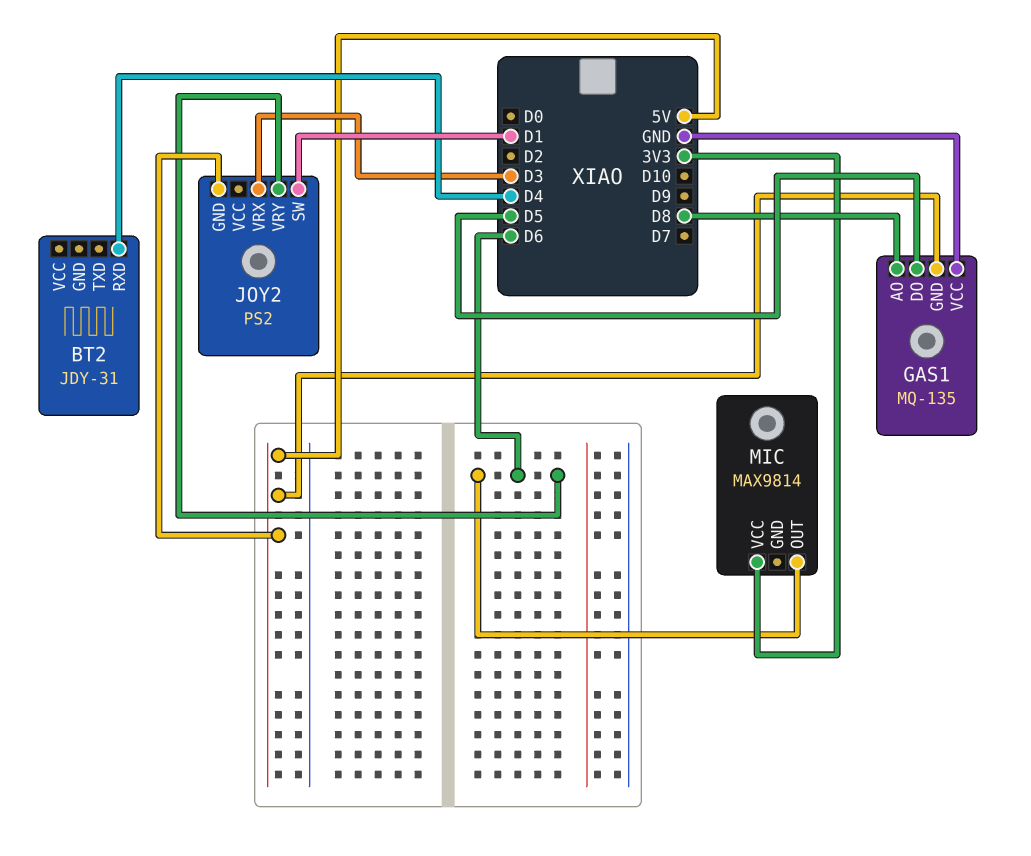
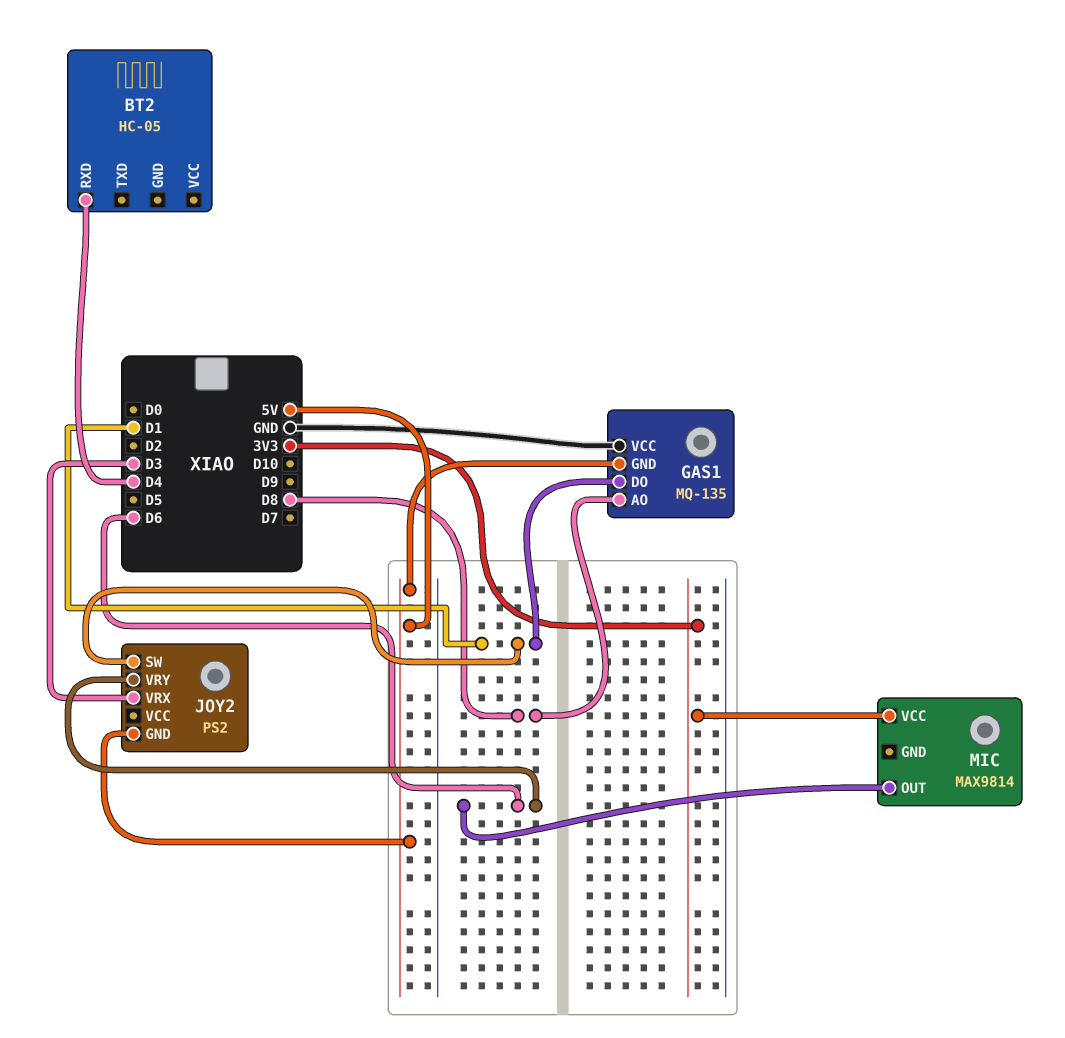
BT2: JDY-31 -> HC-05
GAS1 pin DO: D5 -> D1

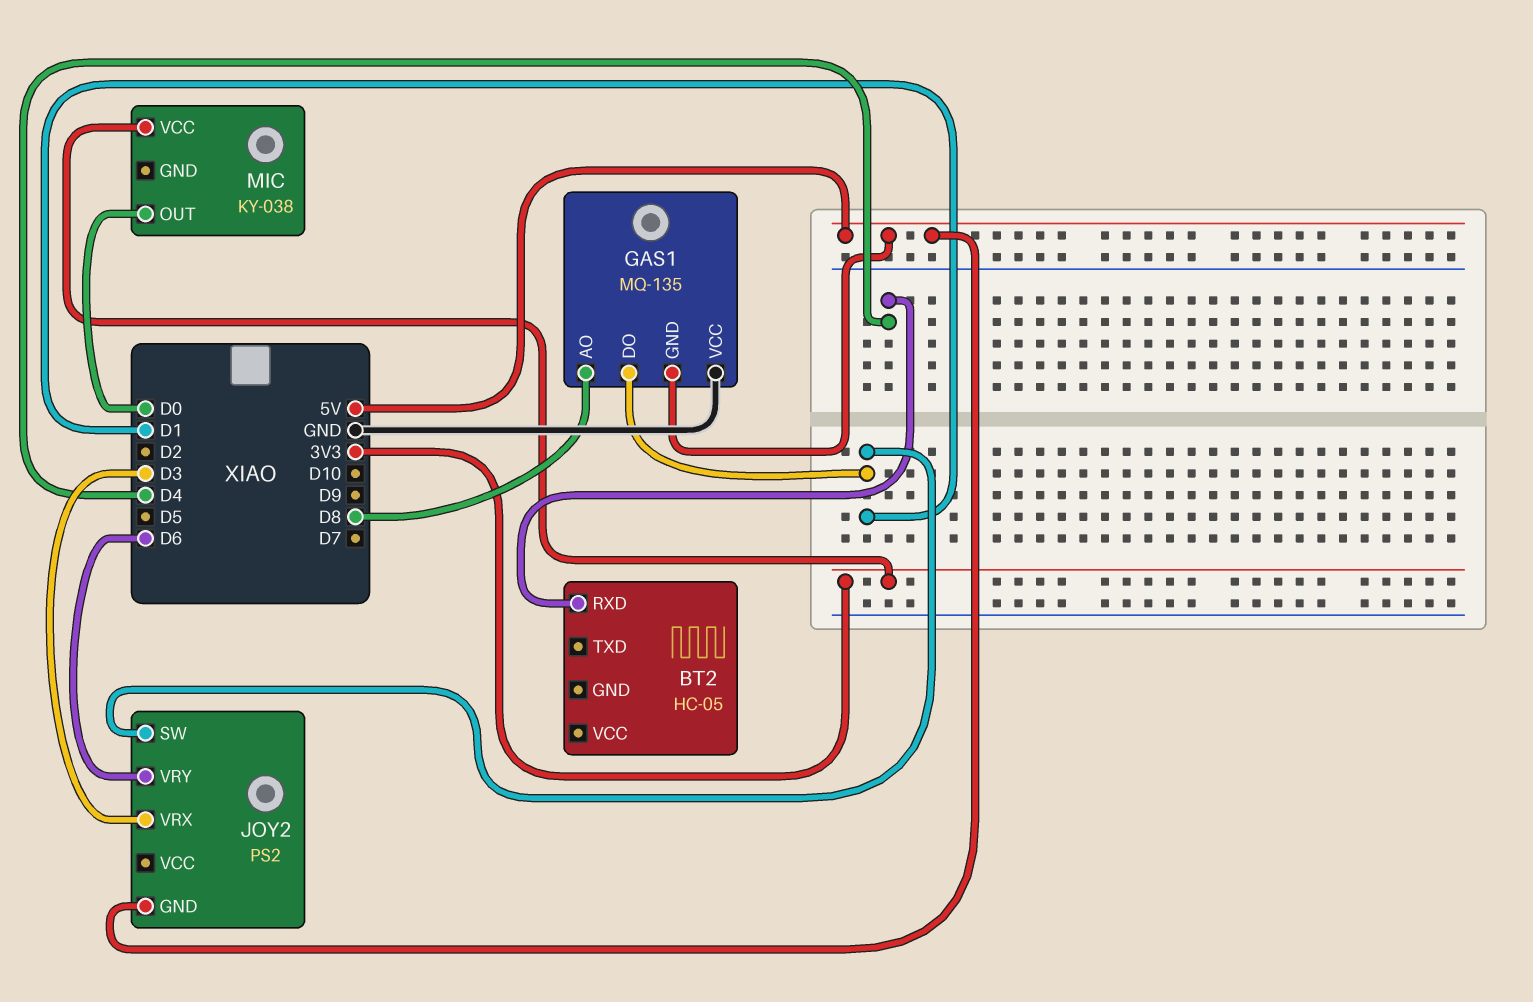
MIC: MAX9814 -> KY-038
MIC pin OUT: D6 -> D0

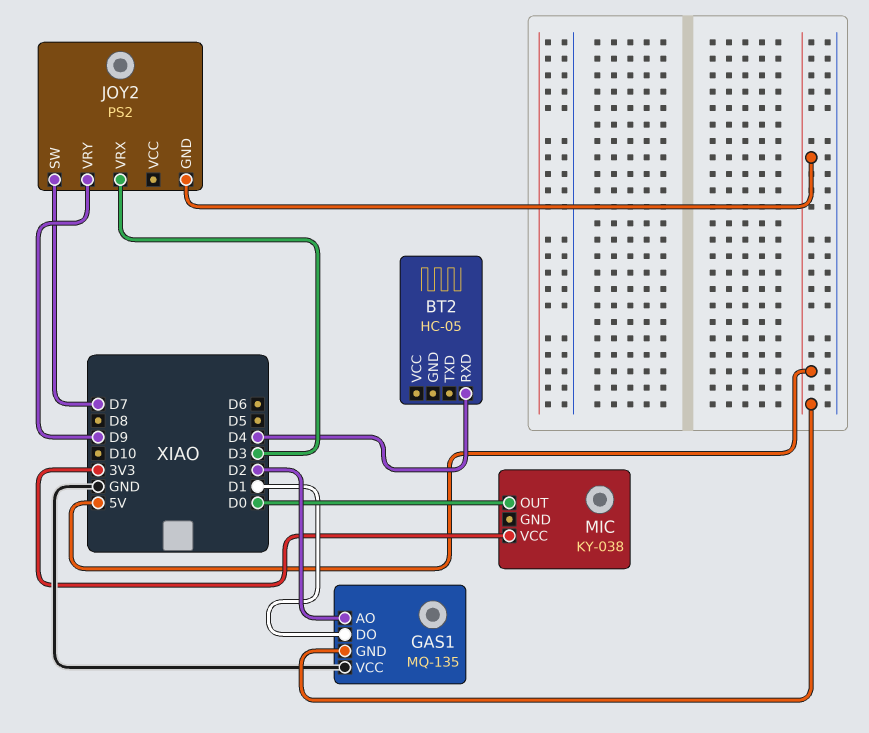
GAS1 pin AO: D8 -> D2
JOY2 pin SW: D1 -> D7
JOY2 pin VRY: D6 -> D9

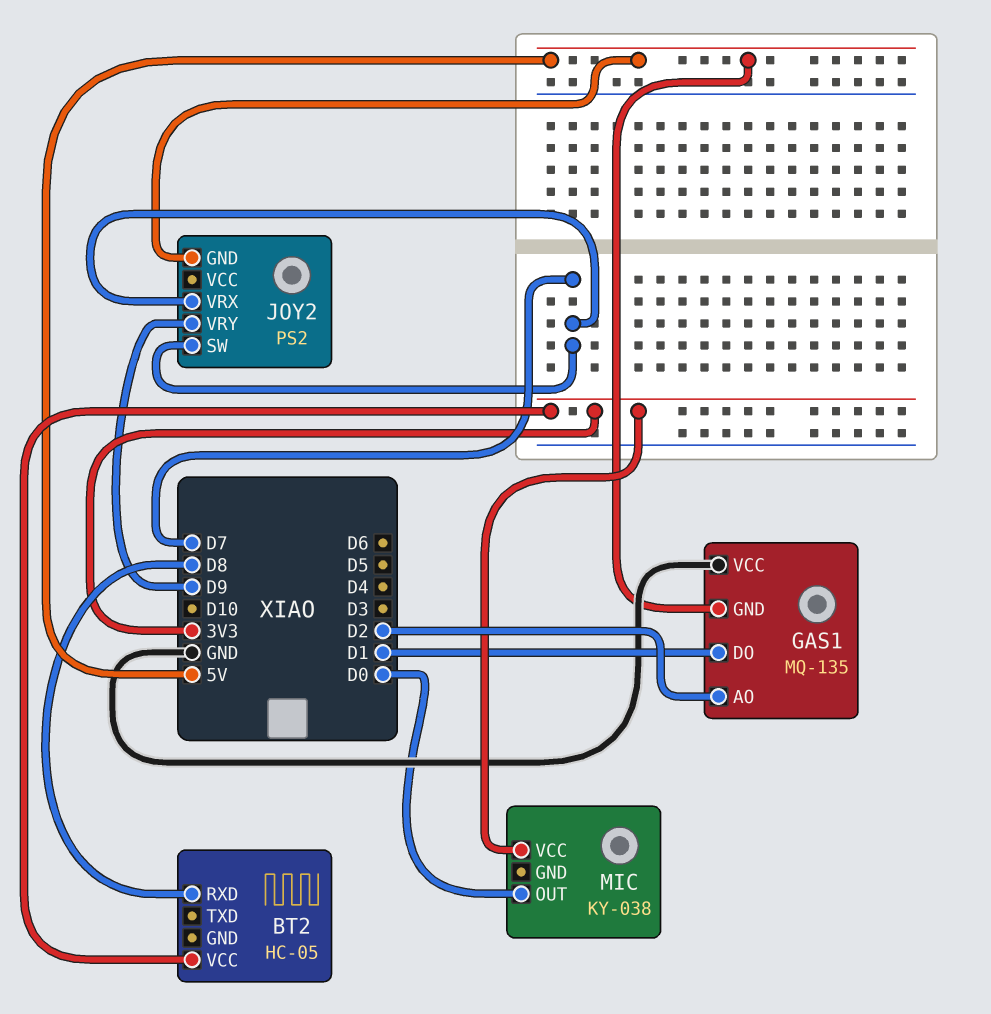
BT2 pin RXD: D4 -> D8
BT2 pin VCC: none -> 3V3
JOY2 pin VRX: D3 -> D7

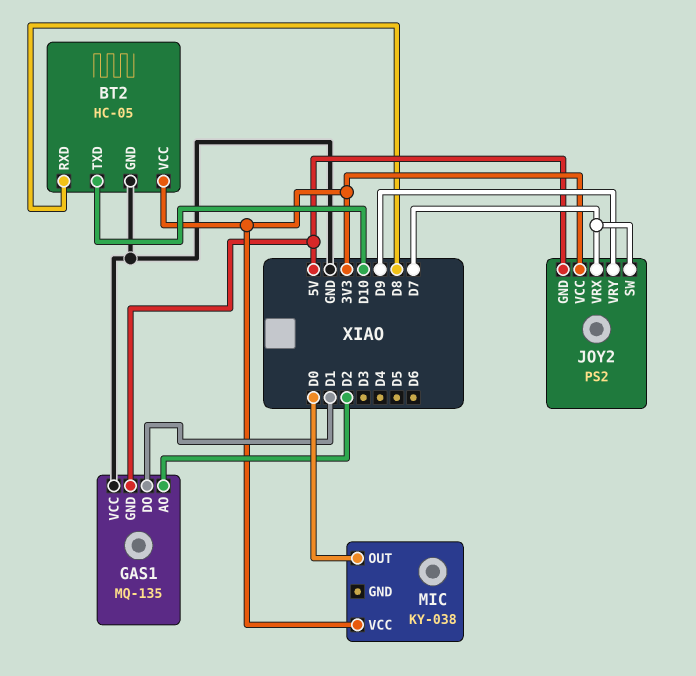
BT2 pin GND: none -> GND
BT2 pin TXD: none -> D10
JOY2 pin VCC: none -> 3V3

